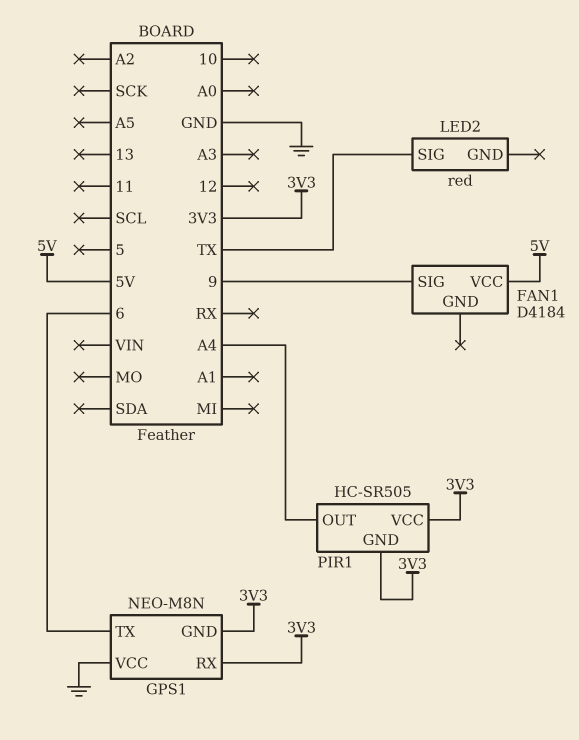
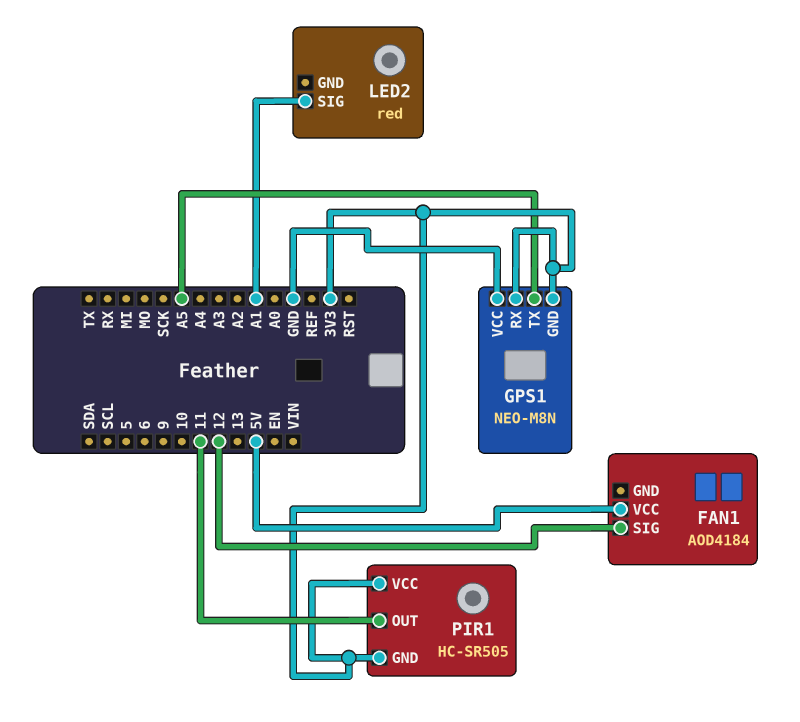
FAN1: D4184 -> AOD4184
FAN1 pin SIG: 9 -> 12
GPS1 pin TX: 6 -> A5
LED2 pin SIG: TX -> A1
PIR1 pin OUT: A4 -> 11

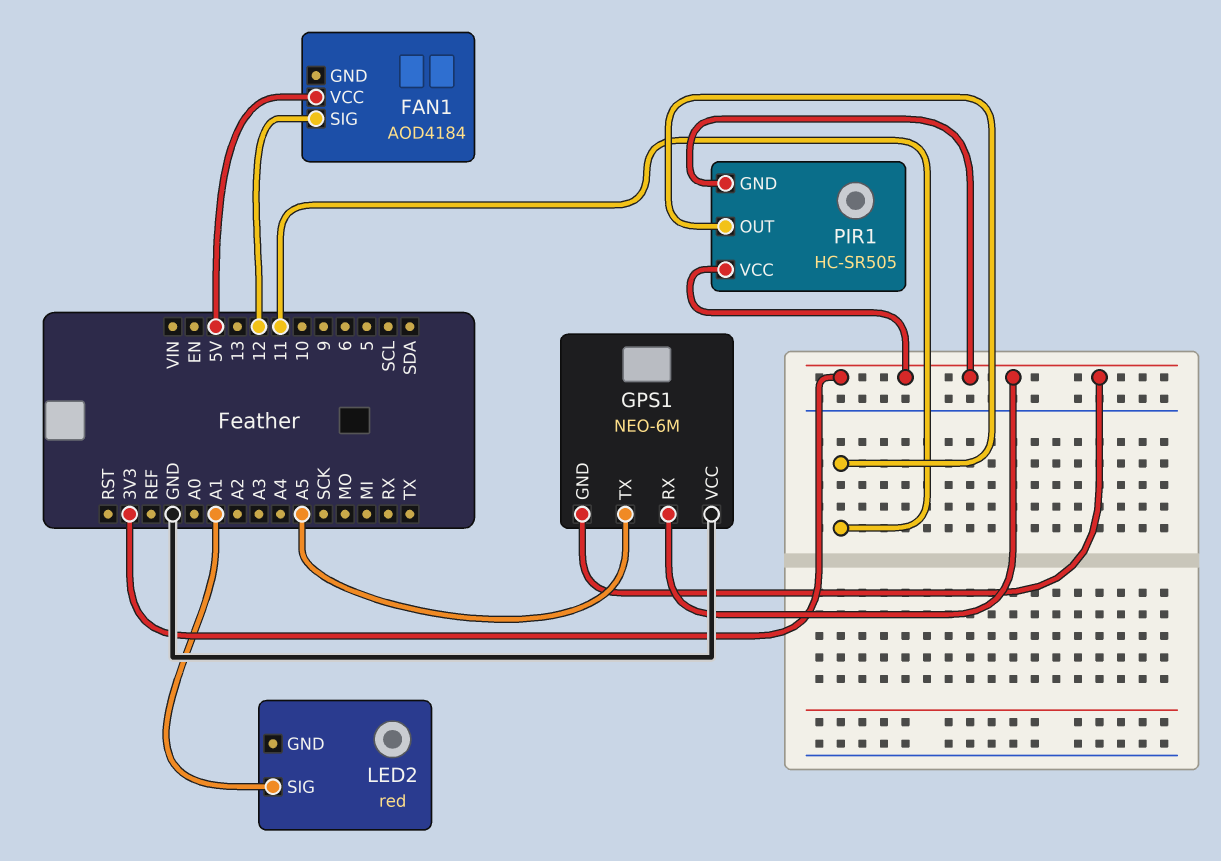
GPS1: NEO-M8N -> NEO-6M

